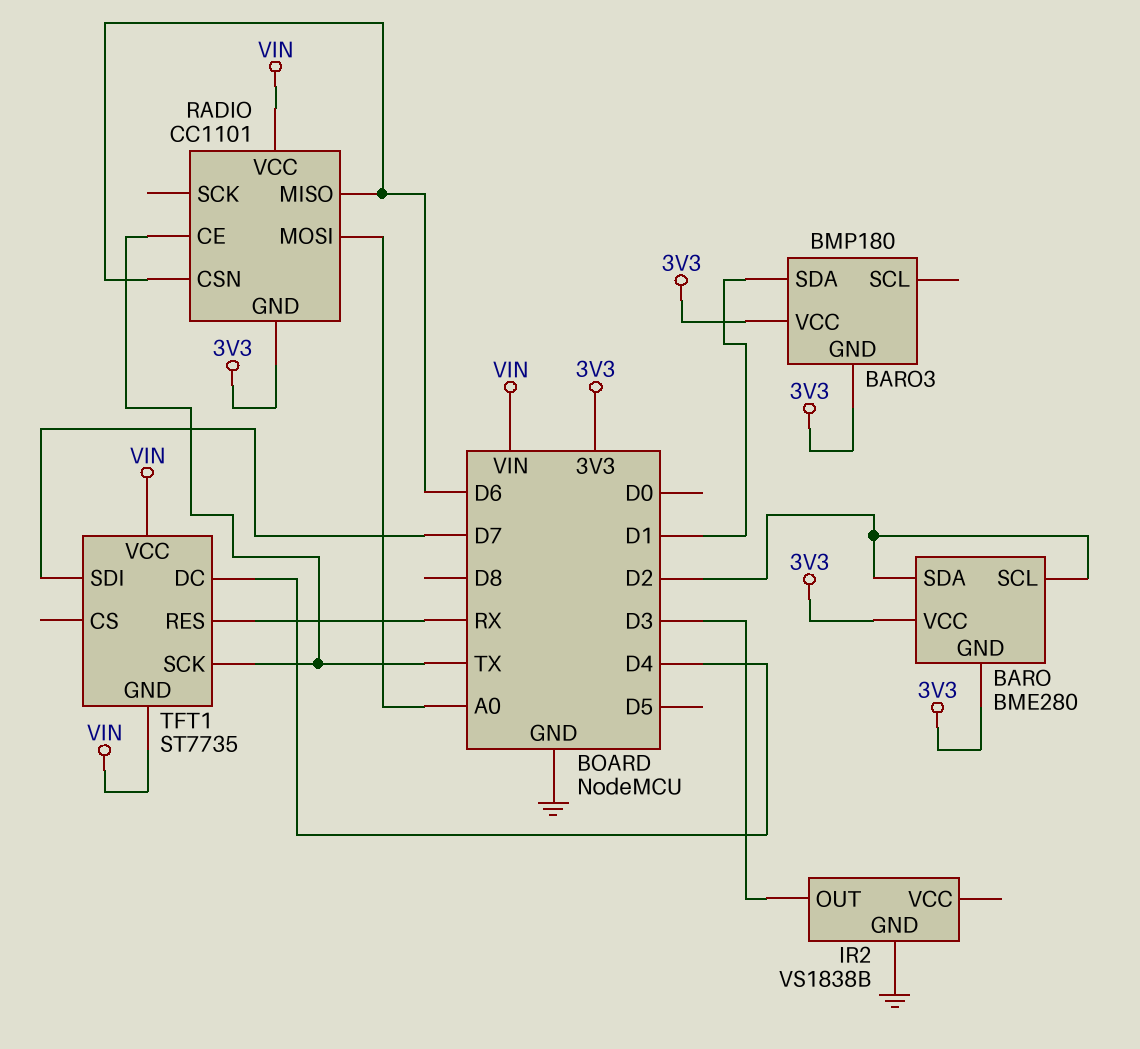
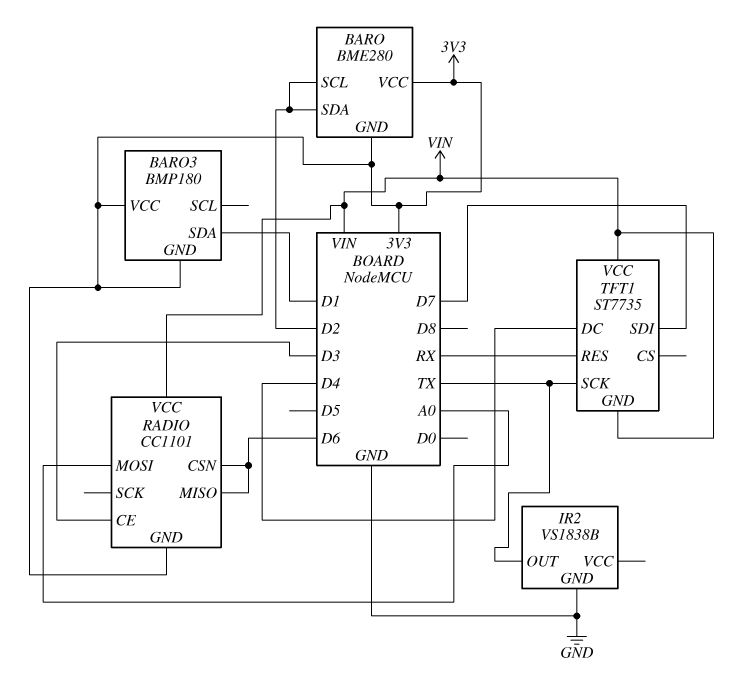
IR2 pin OUT: D3 -> TX
RADIO pin CE: TX -> D3

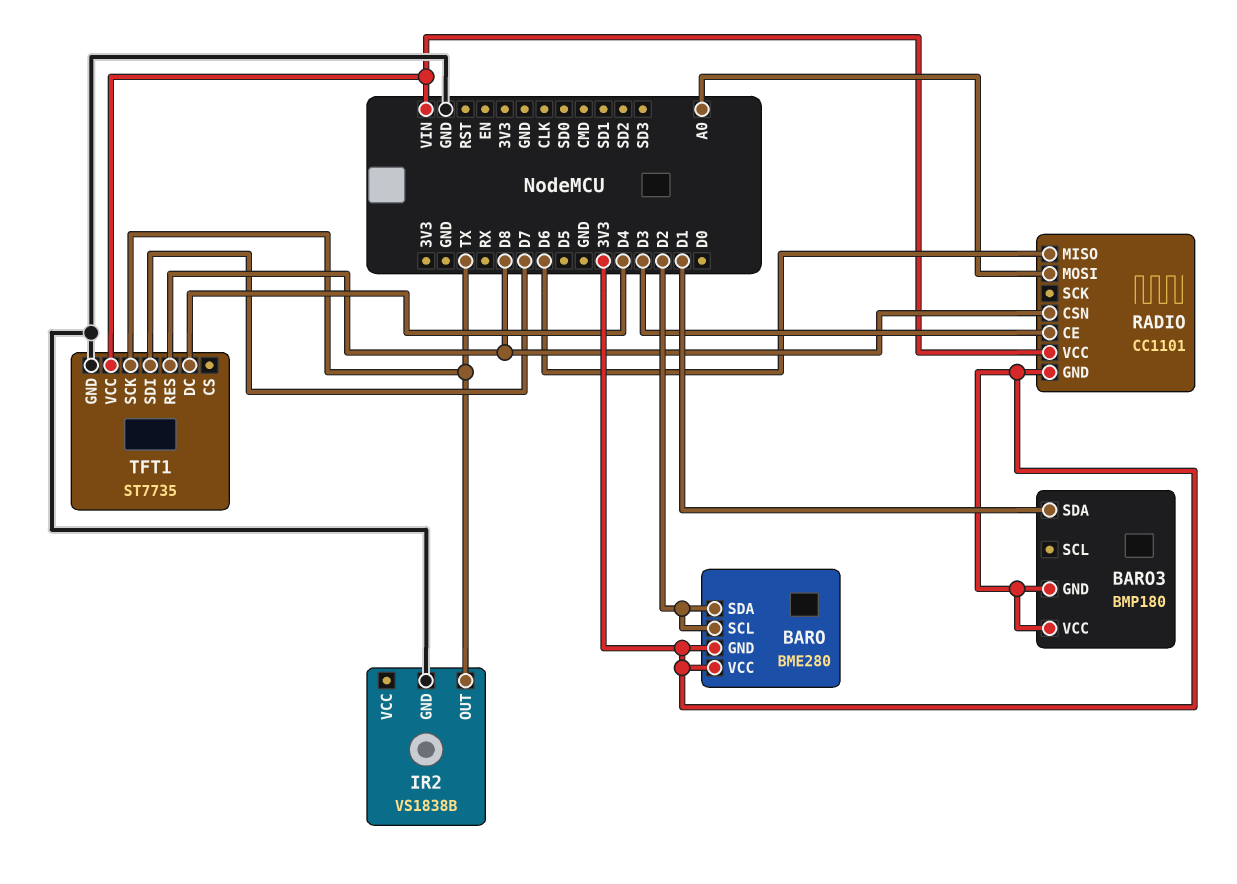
RADIO pin CSN: D6 -> D8
TFT1 pin GND: VIN -> GND
TFT1 pin RES: RX -> D8

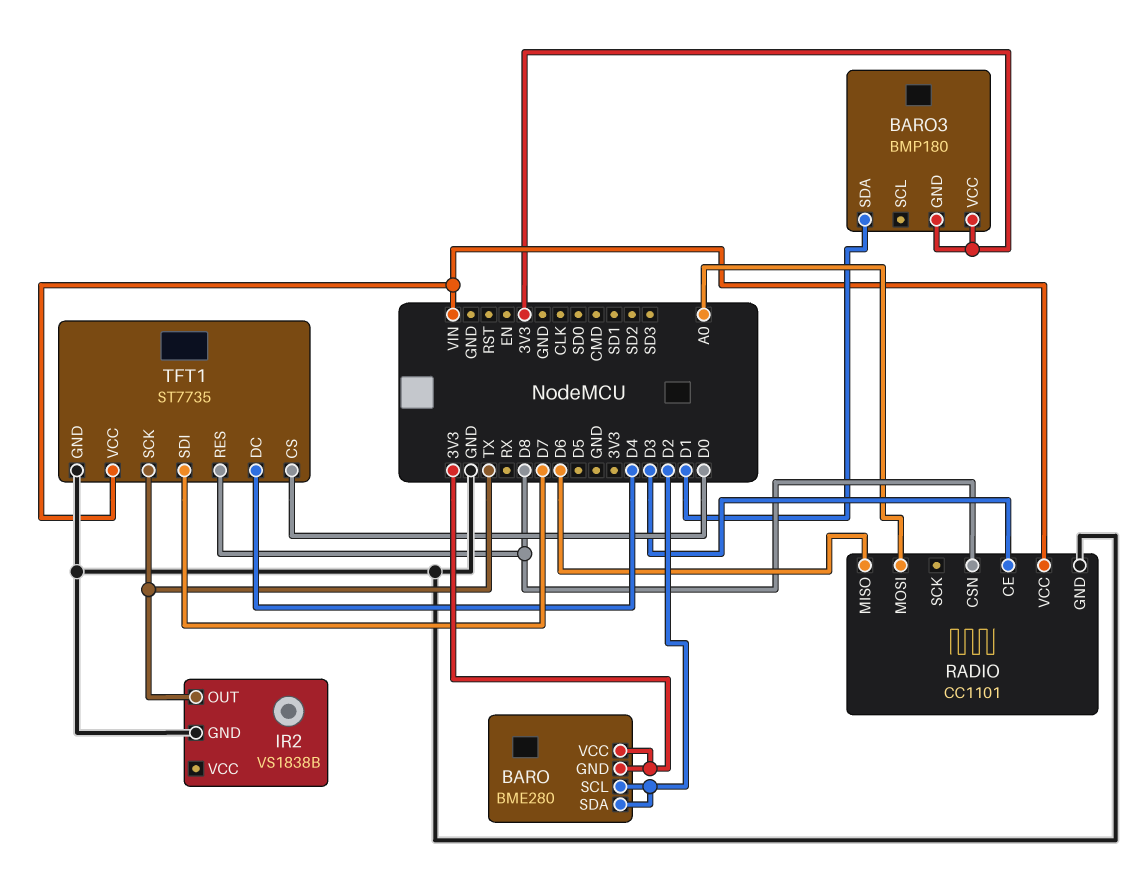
RADIO pin GND: 3V3 -> GND
TFT1 pin CS: none -> D0

